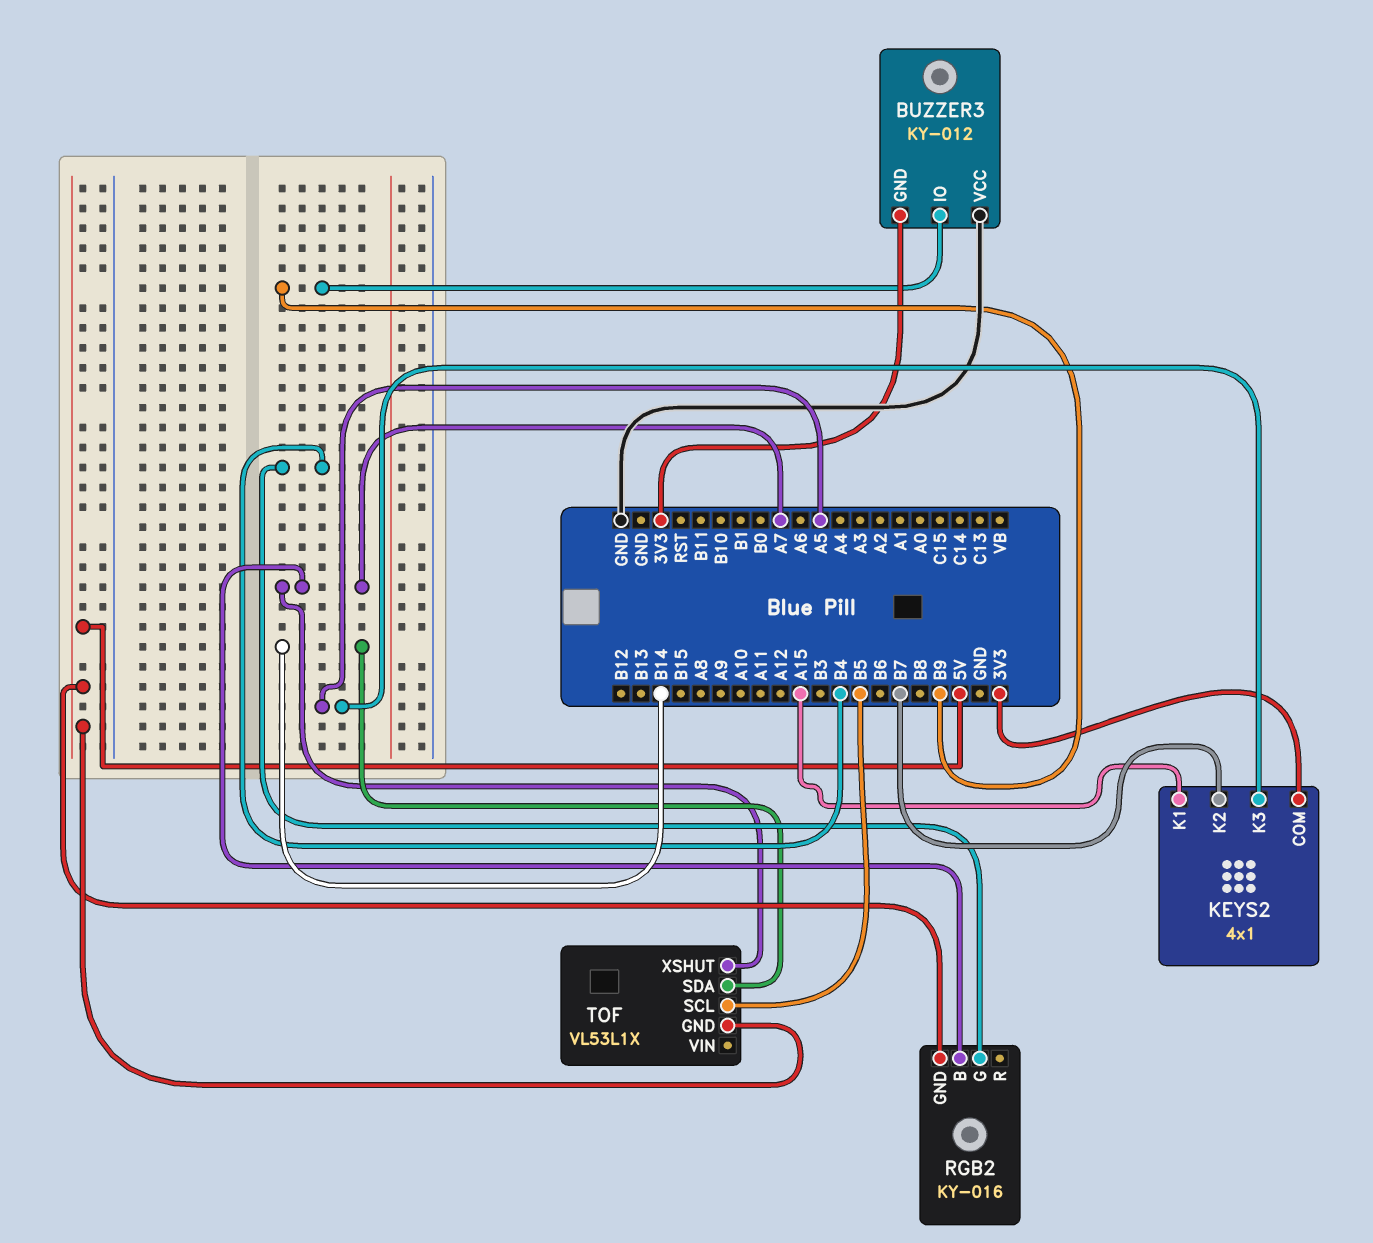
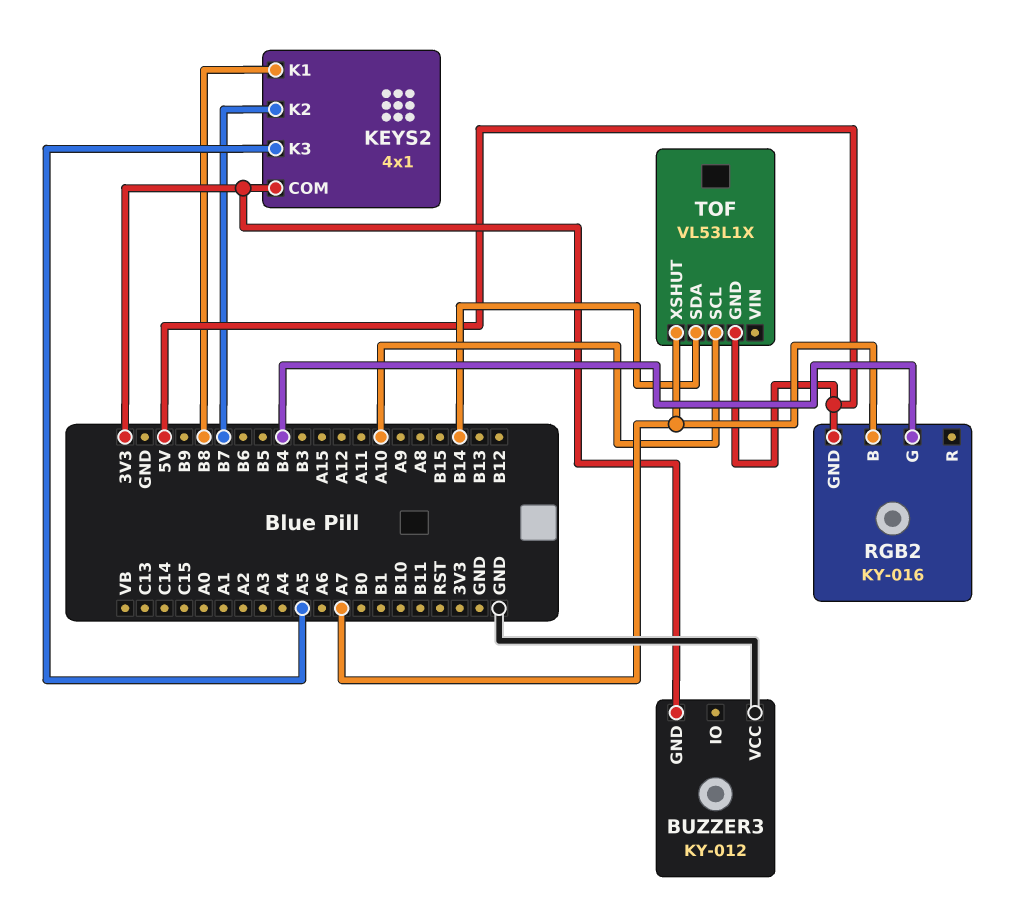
BUZZER3 pin IO: B9 -> none
KEYS2 pin K1: A15 -> B8
TOF pin SCL: B5 -> A10

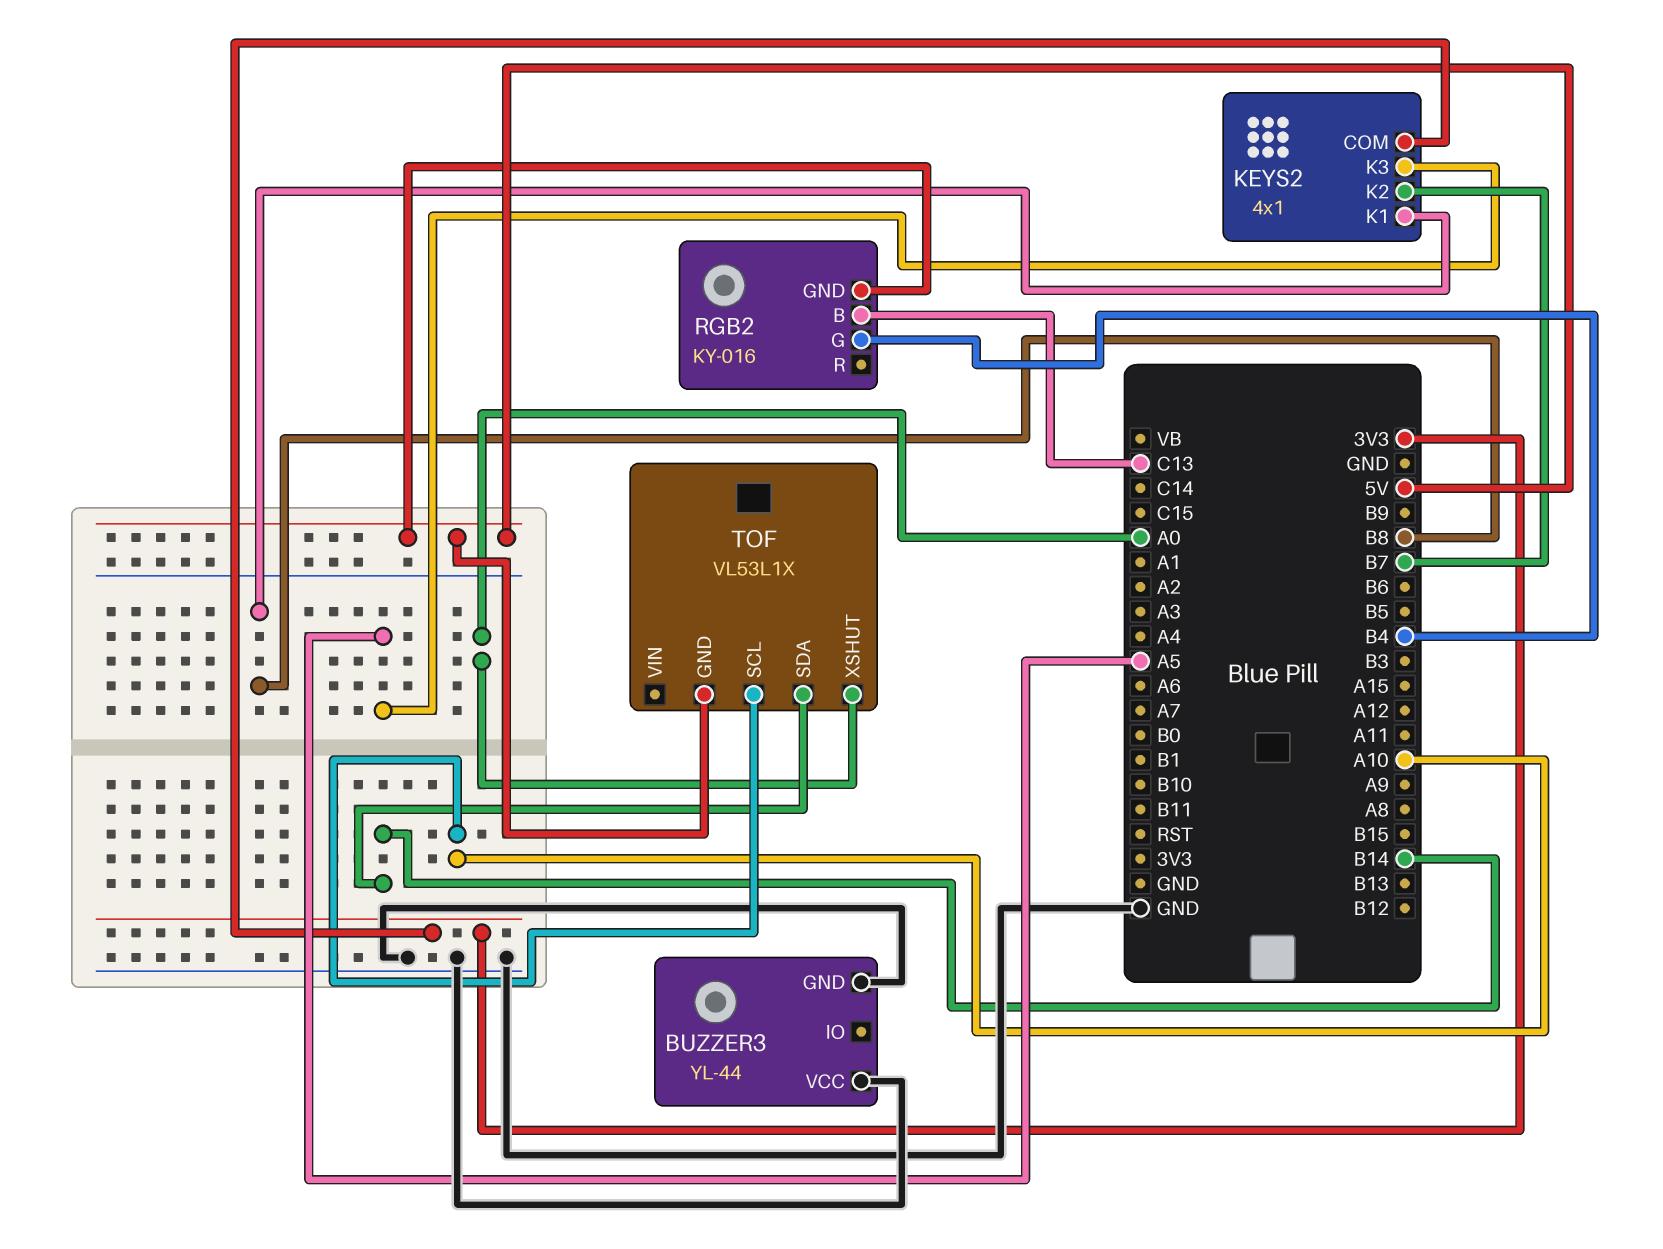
BUZZER3: KY-012 -> YL-44
BUZZER3 pin GND: 3V3 -> GND
RGB2 pin B: A7 -> C13
TOF pin XSHUT: A7 -> A0

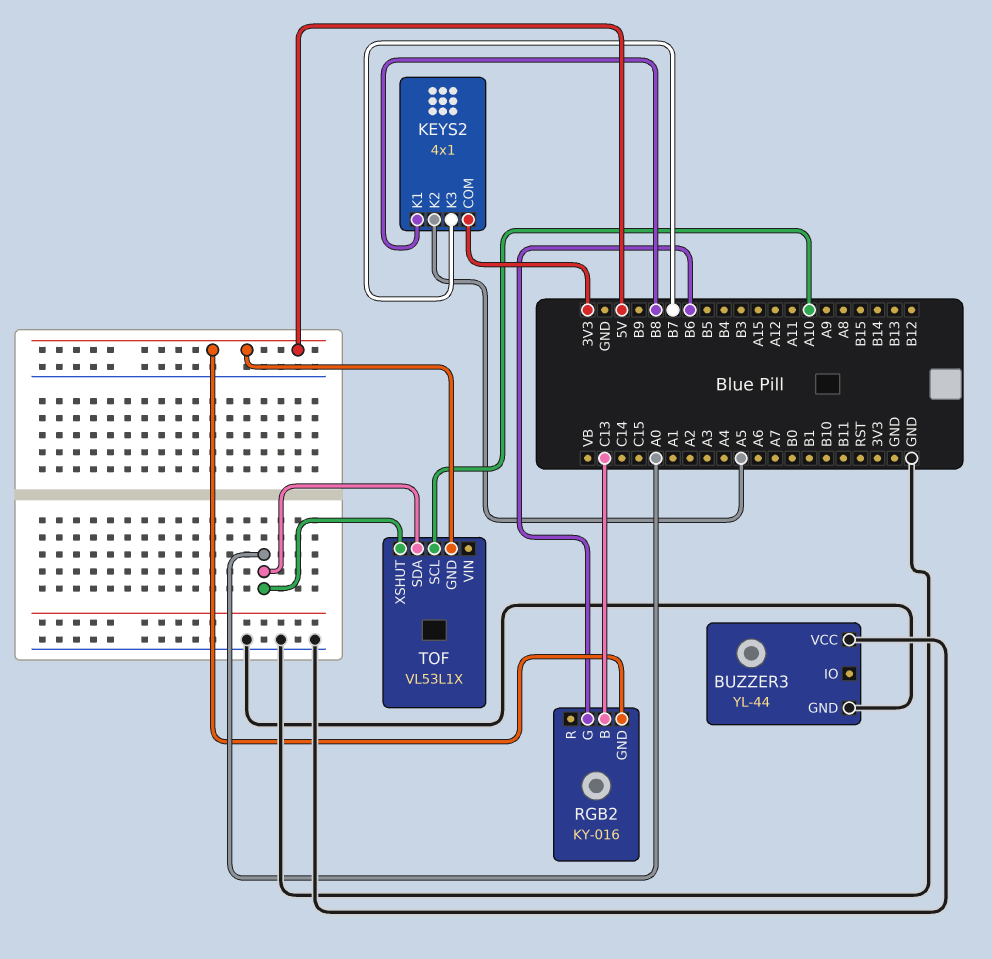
KEYS2 pin K2: B7 -> A5
KEYS2 pin K3: A5 -> B7
RGB2 pin G: B4 -> B6
TOF pin SDA: B14 -> A0

